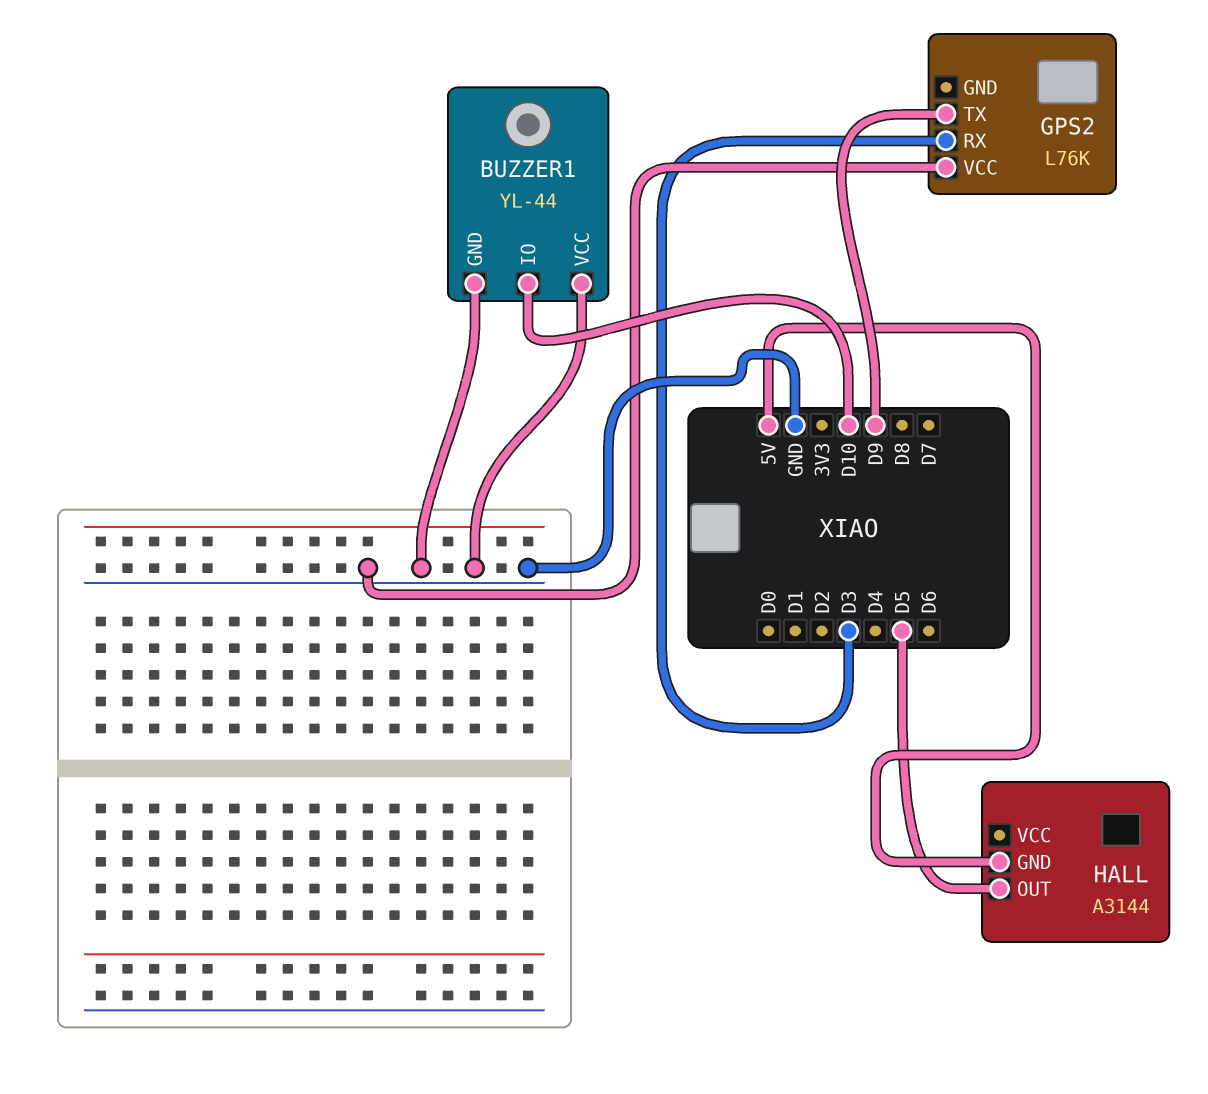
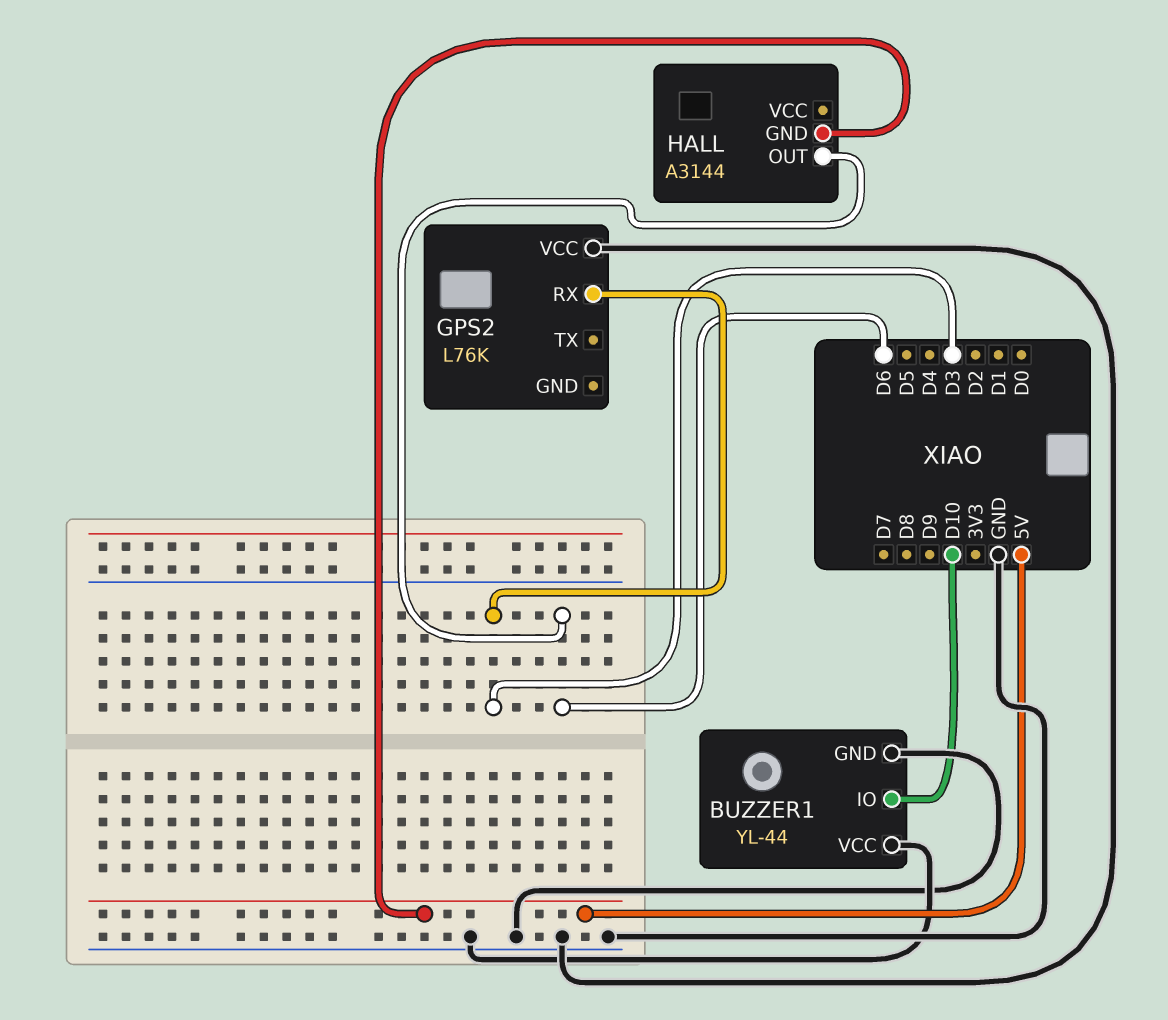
GPS2 pin TX: D9 -> none
HALL pin OUT: D5 -> D6

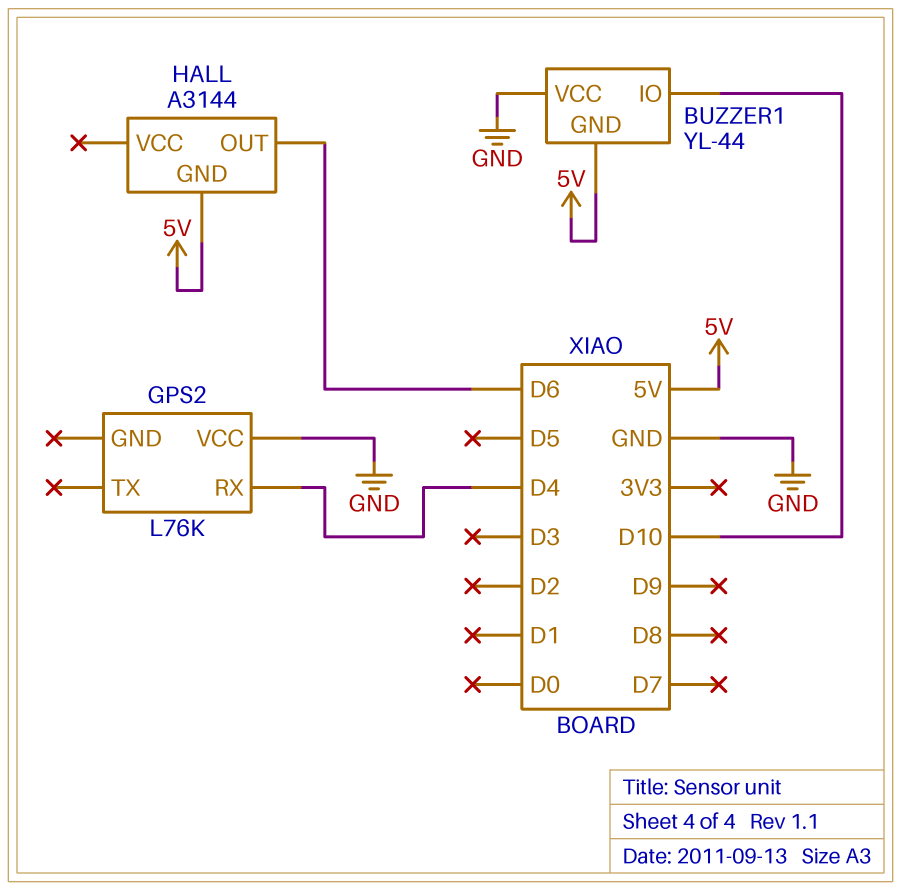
BUZZER1 pin GND: GND -> 5V
GPS2 pin RX: D3 -> D4

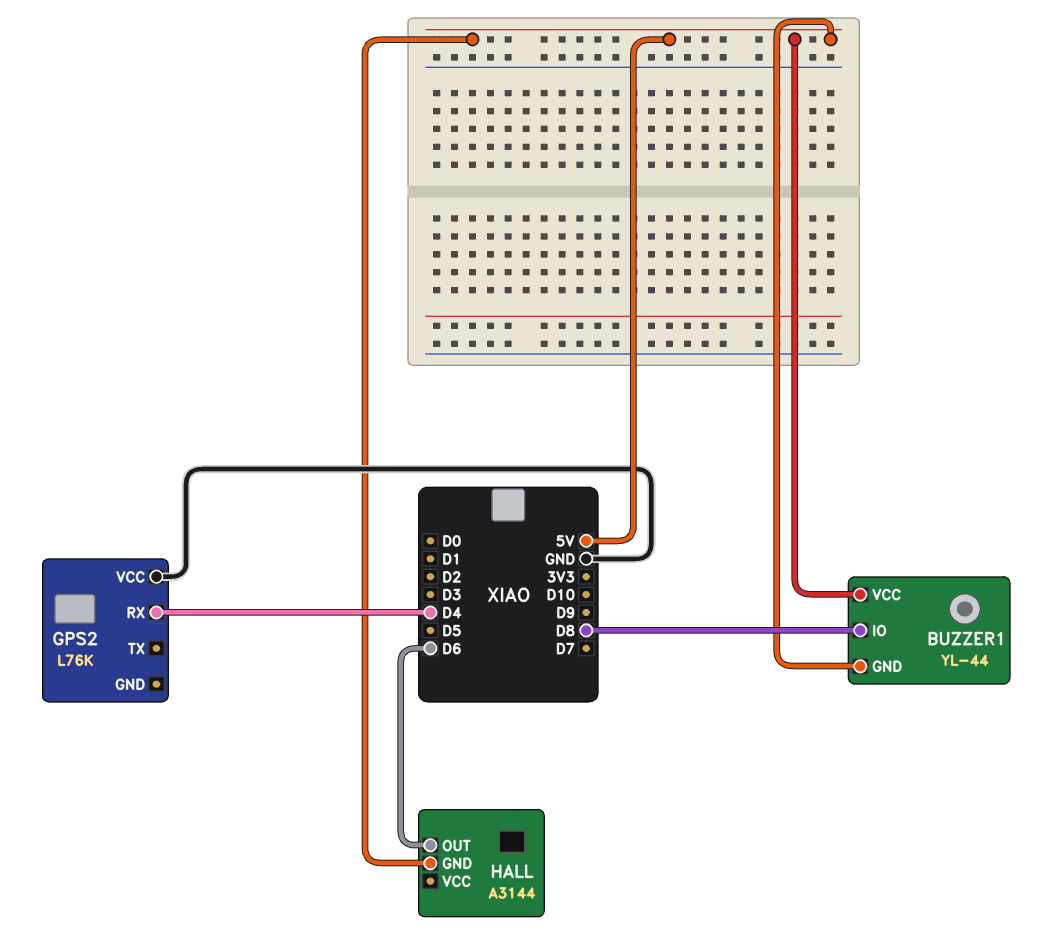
BUZZER1 pin IO: D10 -> D8
BUZZER1 pin VCC: GND -> 5V

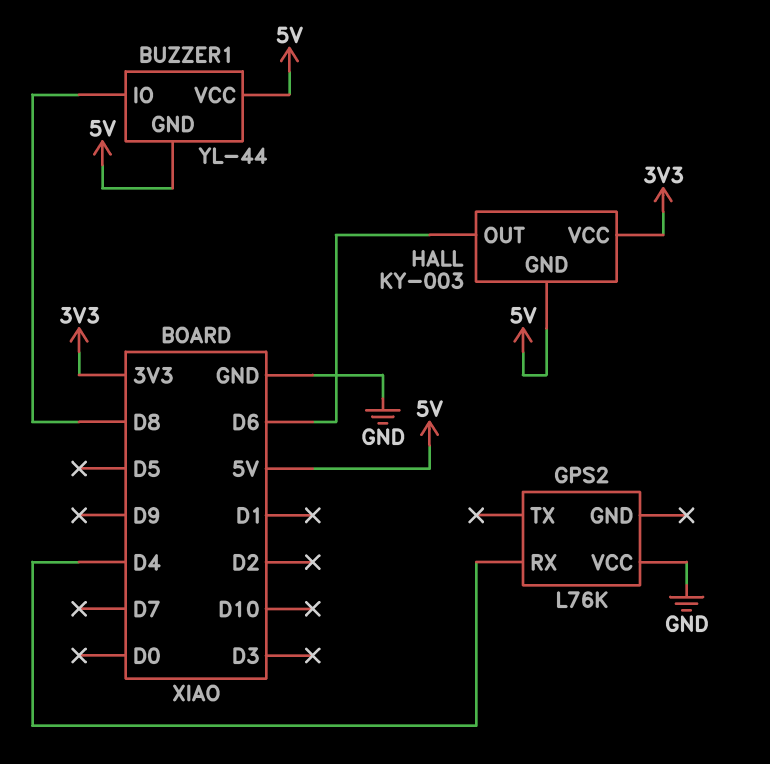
HALL: A3144 -> KY-003
HALL pin VCC: none -> 3V3

